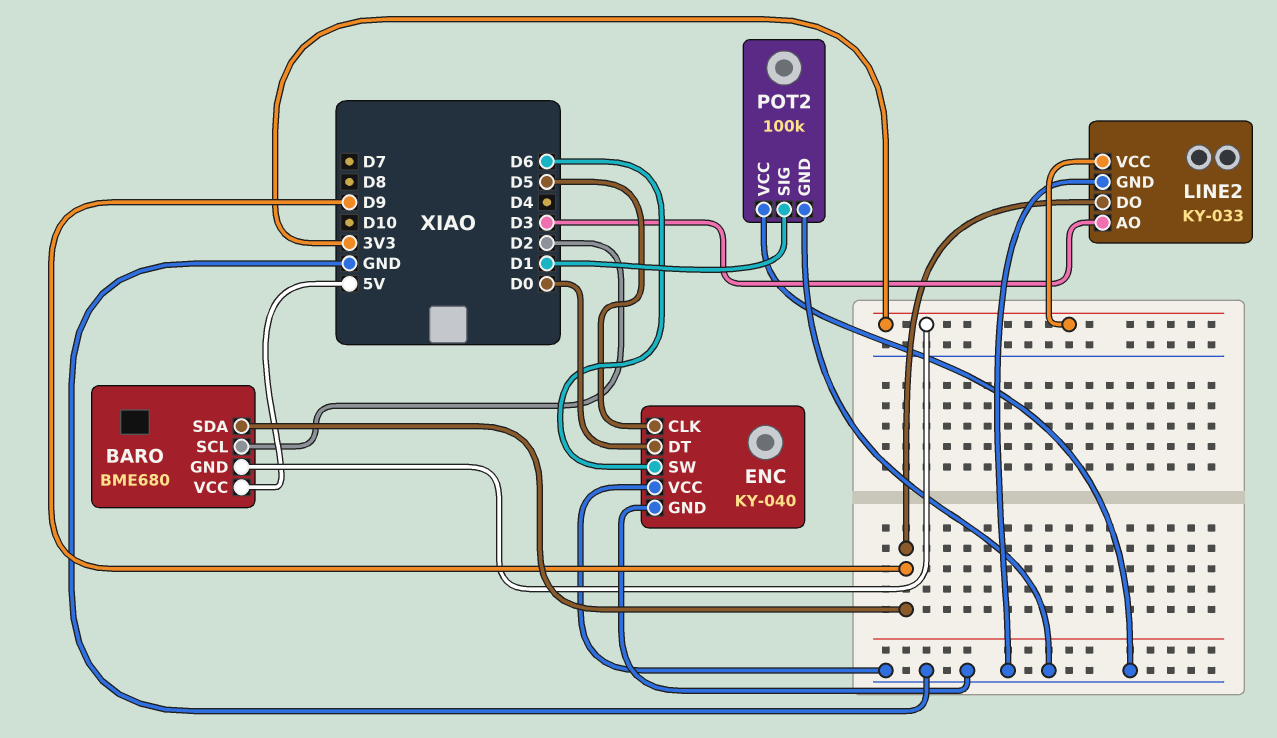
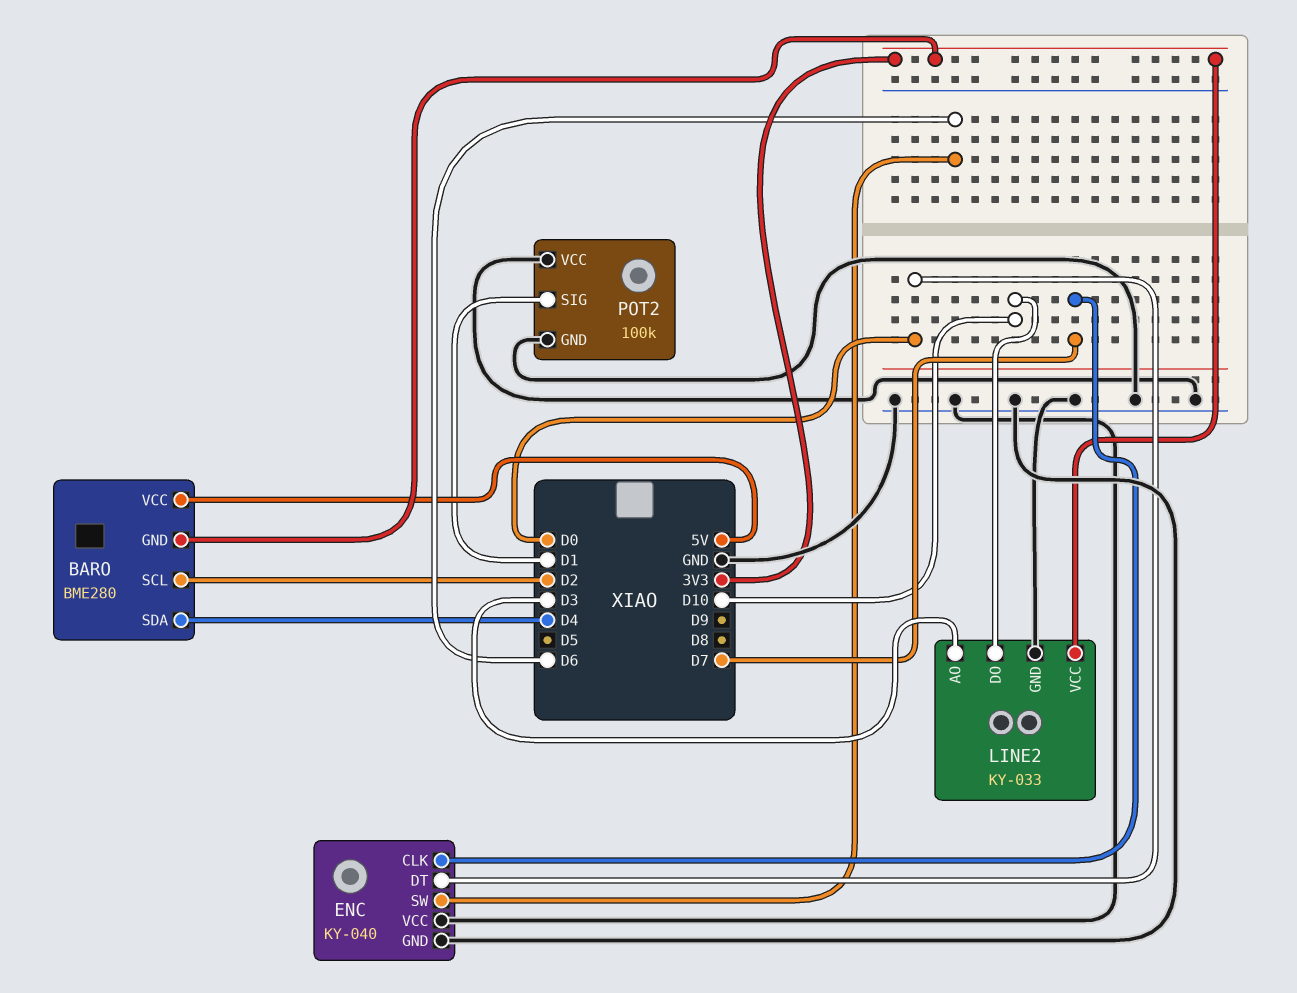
BARO: BME680 -> BME280
BARO pin SDA: D9 -> D4
ENC pin CLK: D5 -> D7
LINE2 pin DO: D9 -> D10

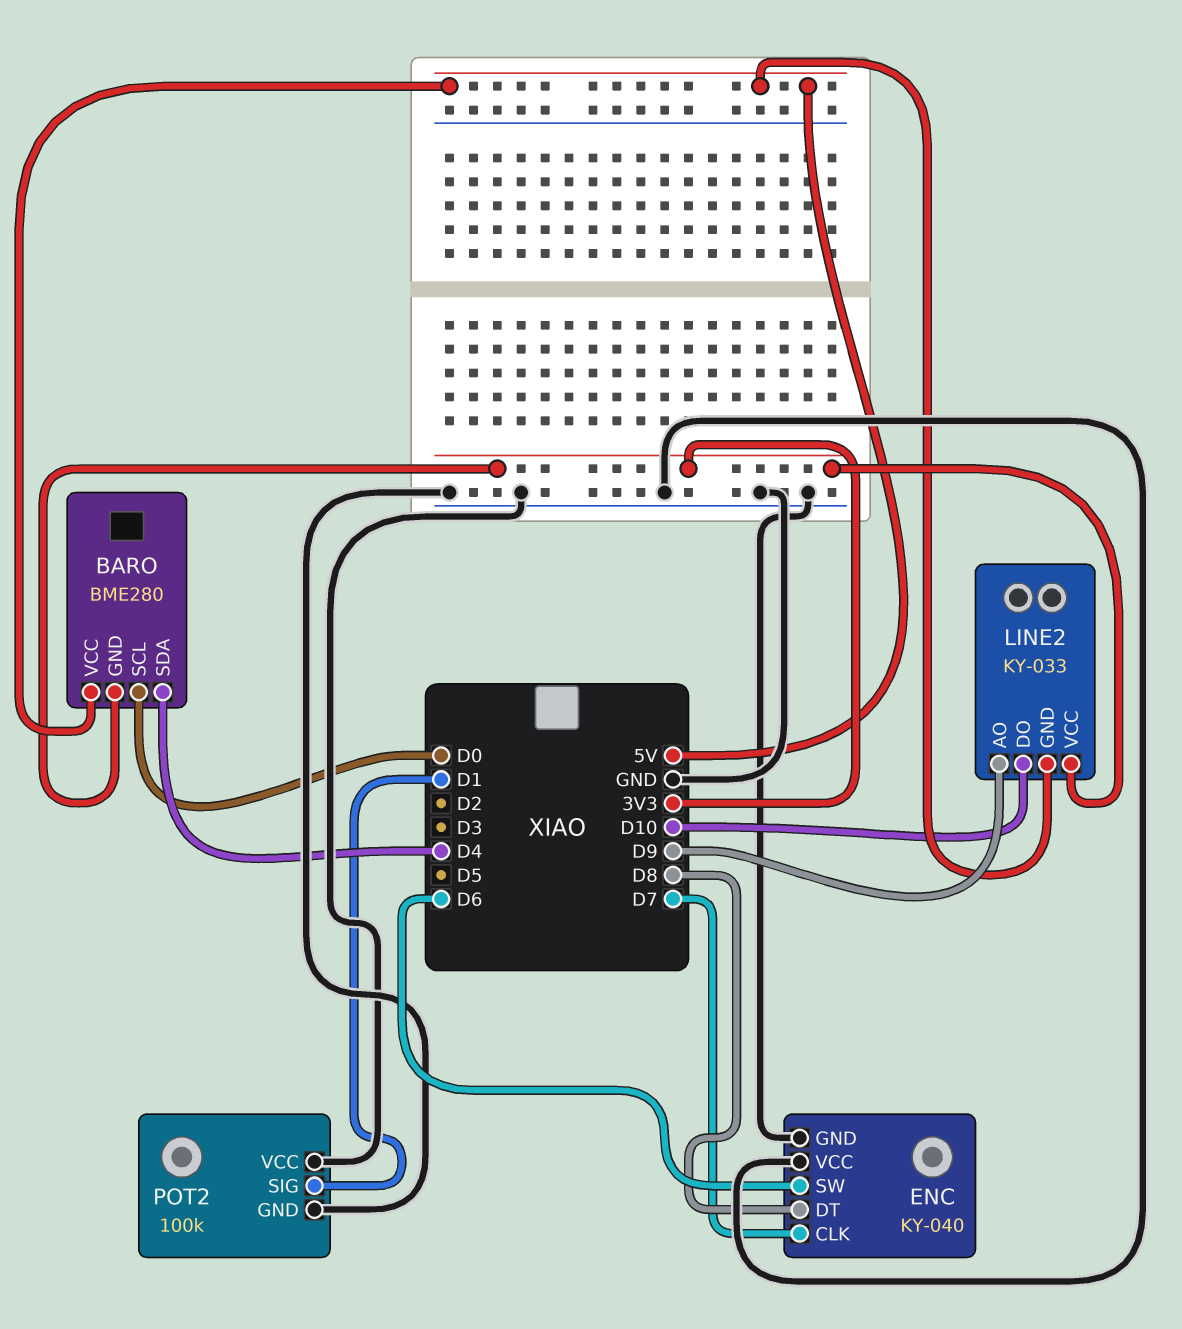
BARO pin SCL: D2 -> D0
ENC pin DT: D0 -> D8
LINE2 pin AO: D3 -> D9
LINE2 pin GND: GND -> 5V

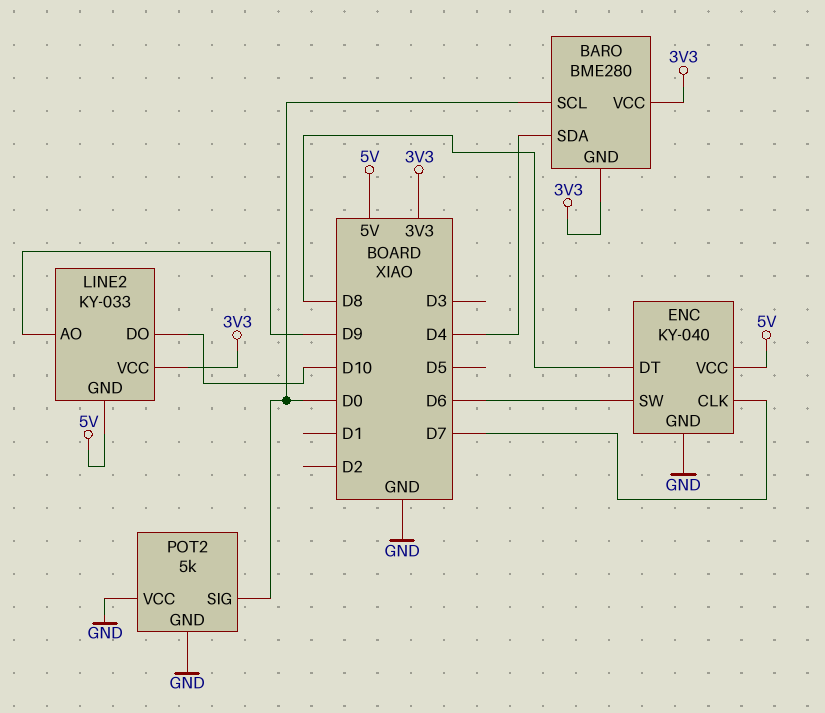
BARO pin VCC: 5V -> 3V3
ENC pin VCC: GND -> 5V
POT2: 100k -> 5k
POT2 pin SIG: D1 -> D0

